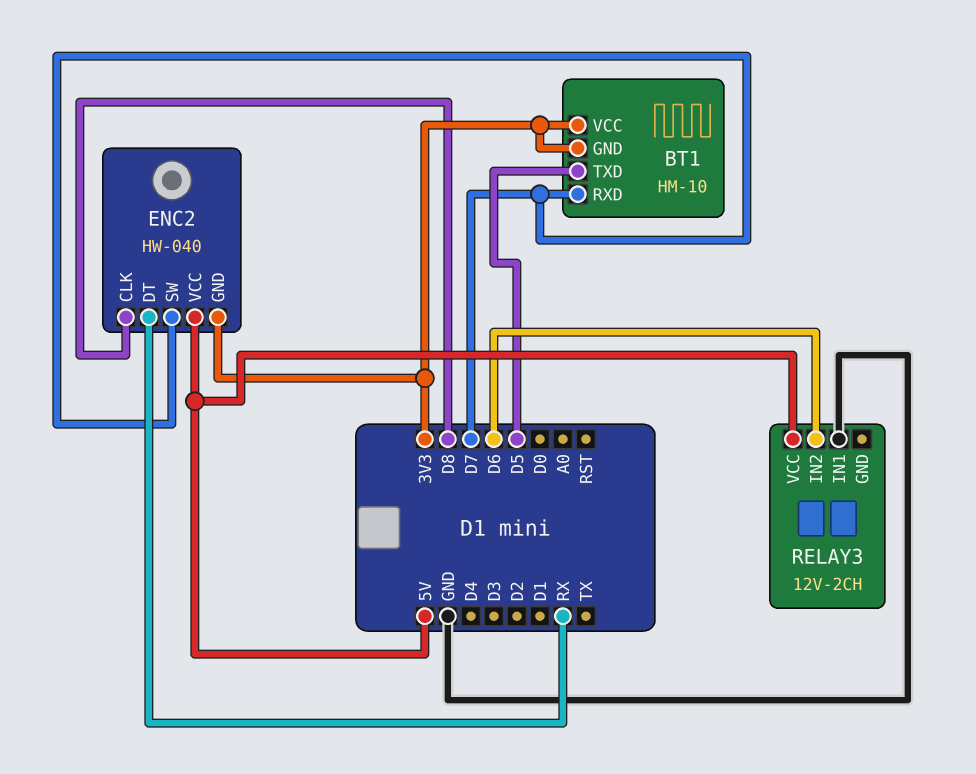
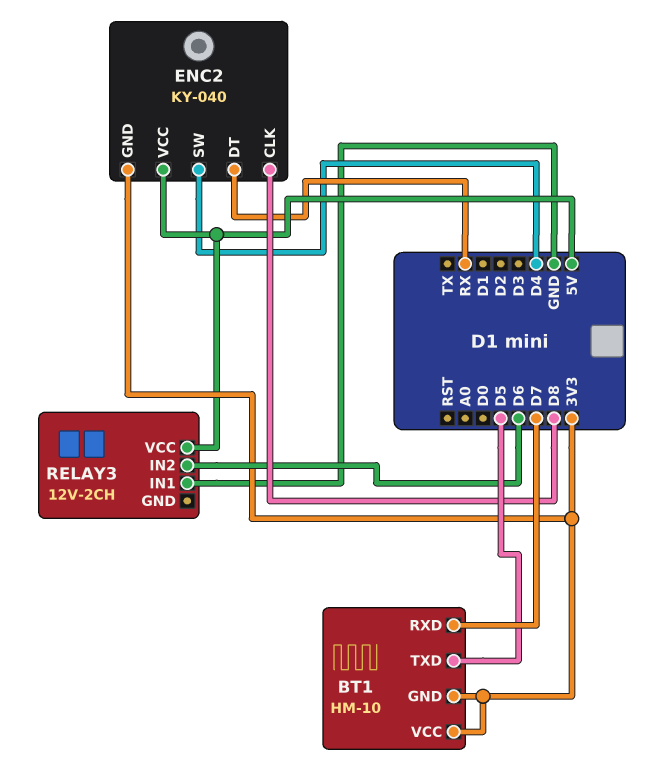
ENC2: HW-040 -> KY-040
ENC2 pin SW: D7 -> D4

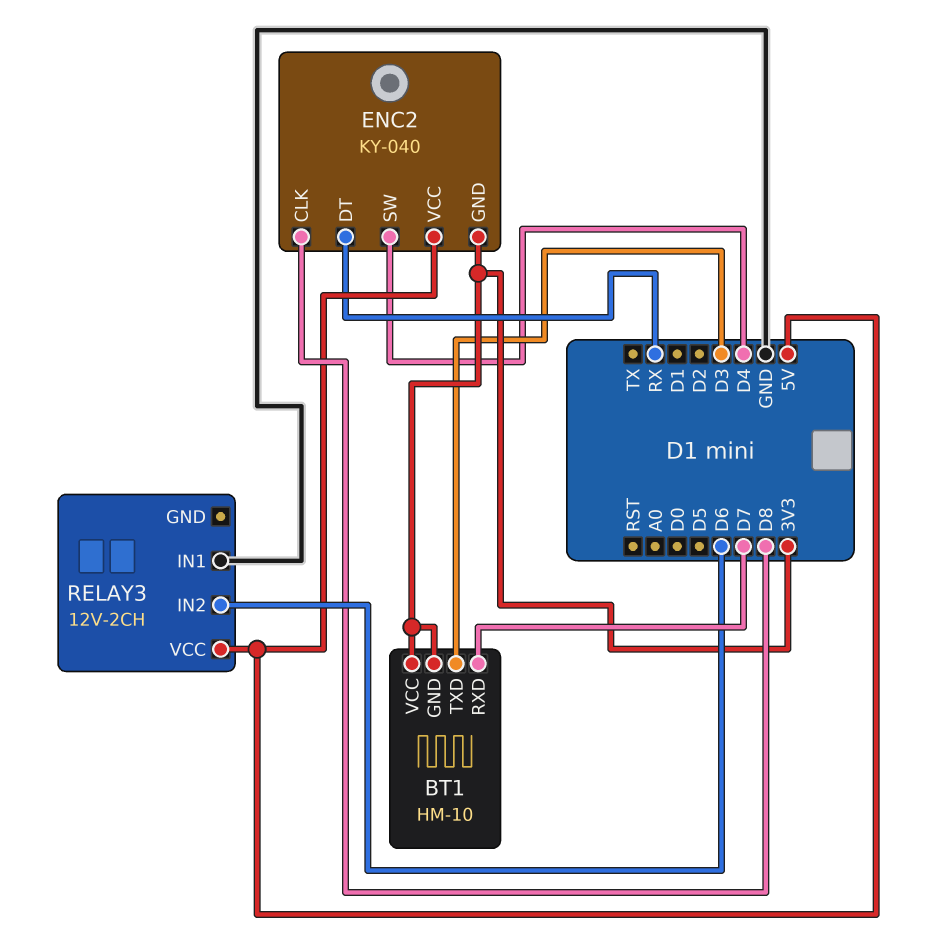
BT1 pin TXD: D5 -> D3

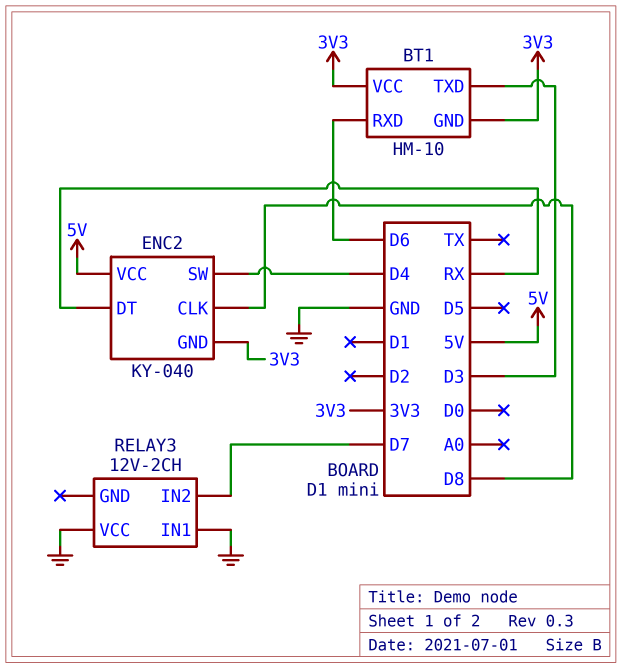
BT1 pin RXD: D7 -> D6
RELAY3 pin IN2: D6 -> D7
RELAY3 pin VCC: 5V -> GND

